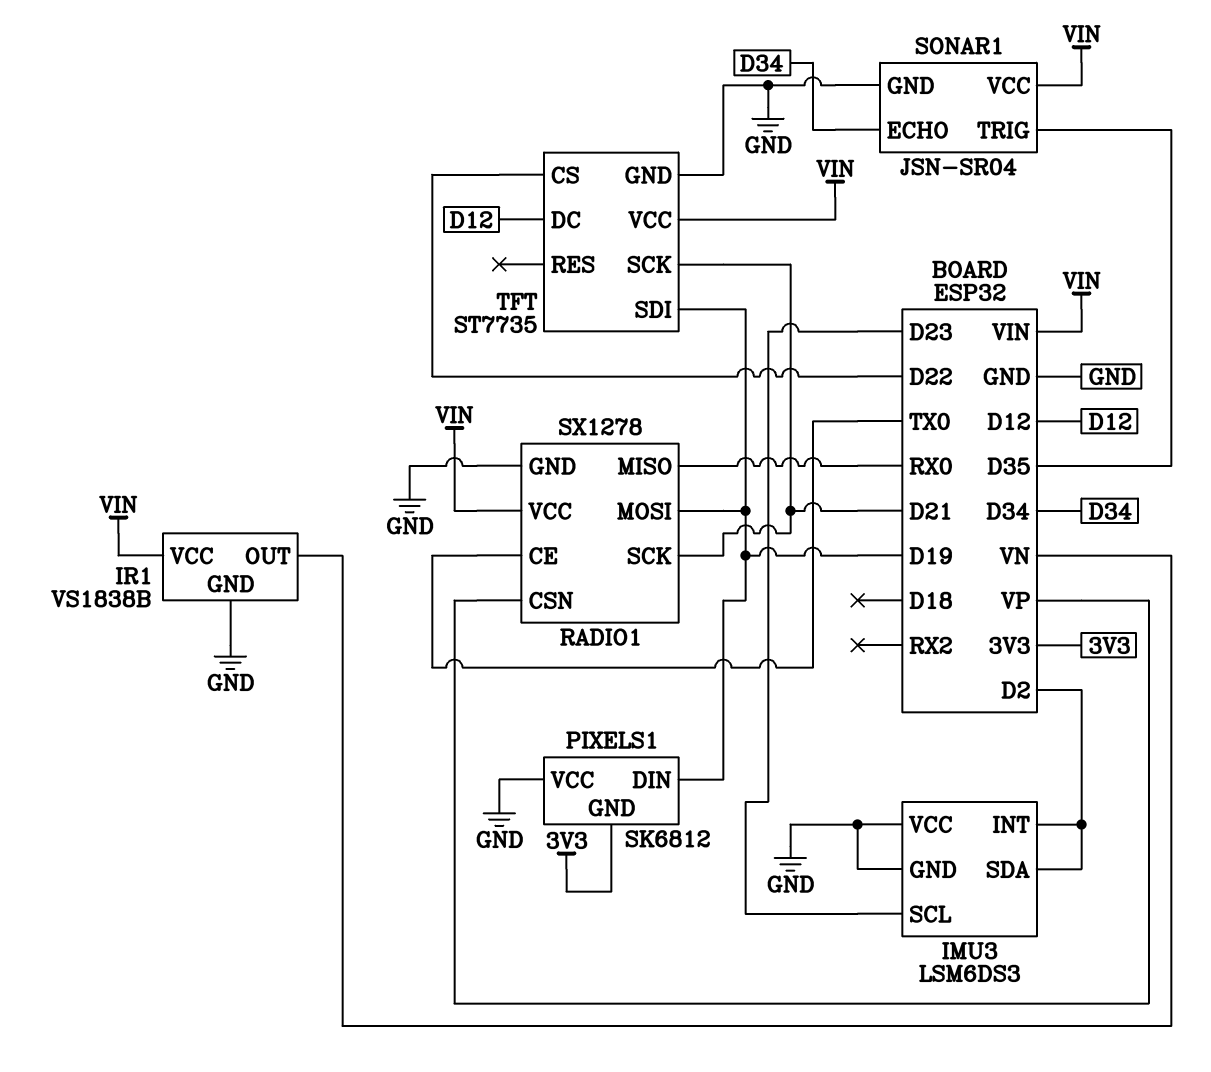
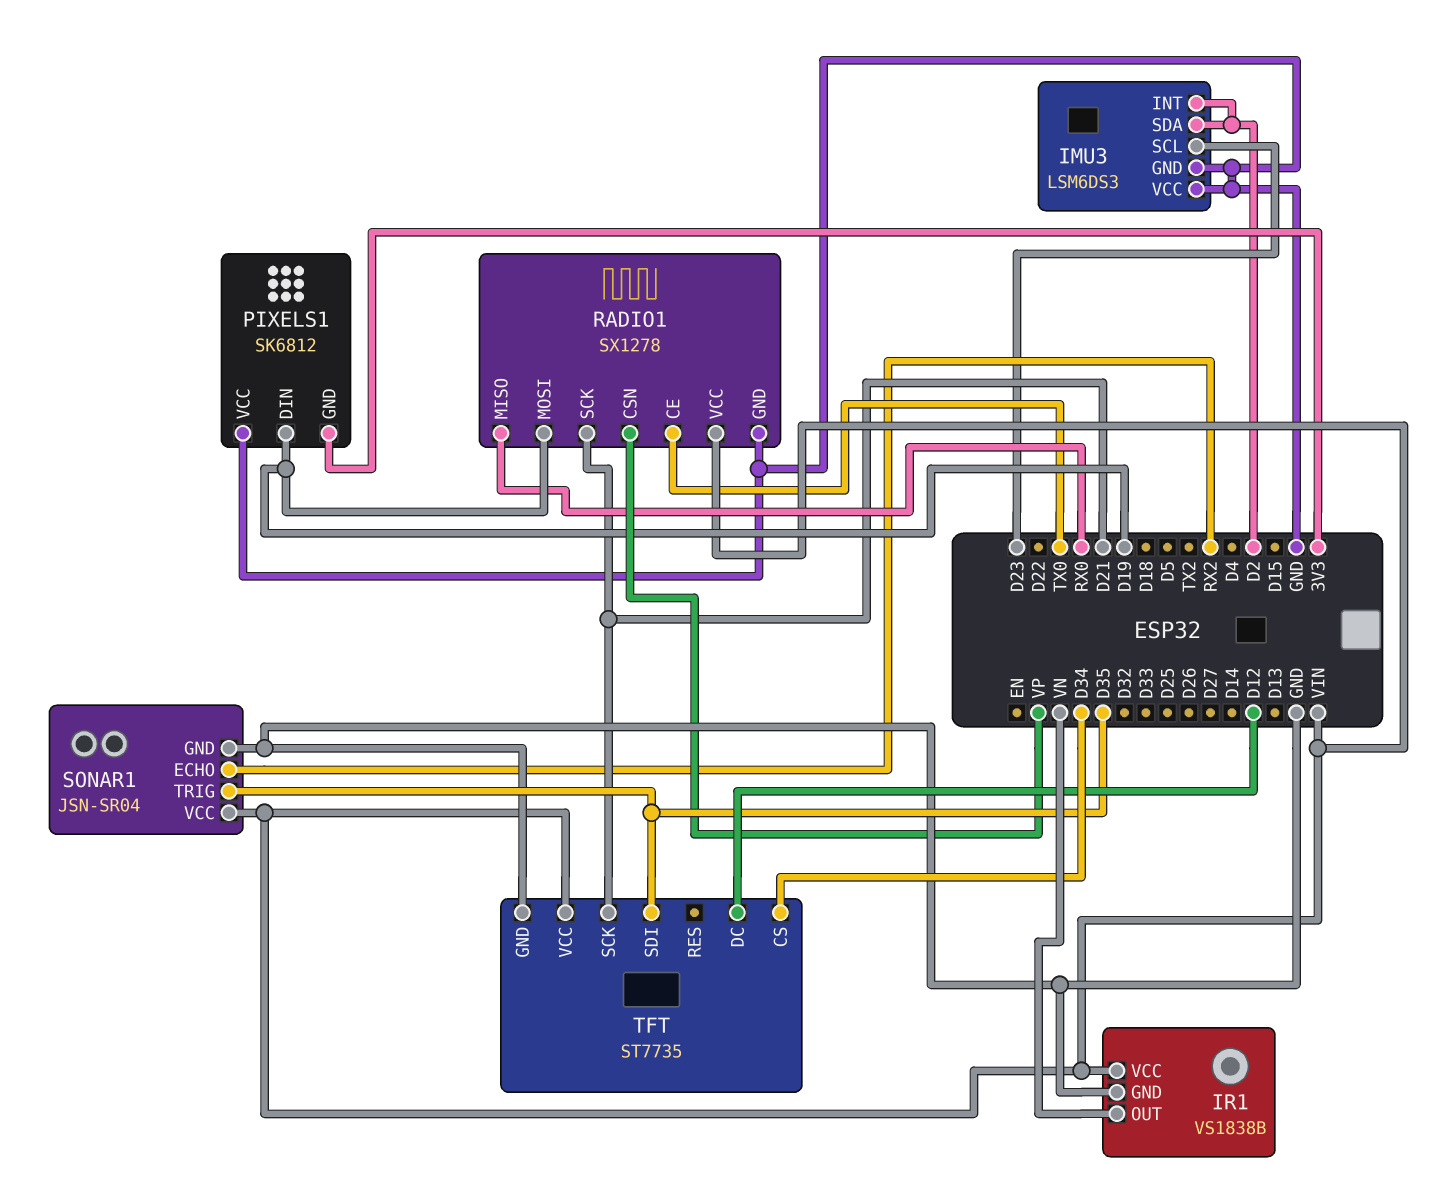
SONAR1 pin ECHO: D34 -> RX2
TFT pin CS: D22 -> D34
TFT pin SDI: D19 -> D35

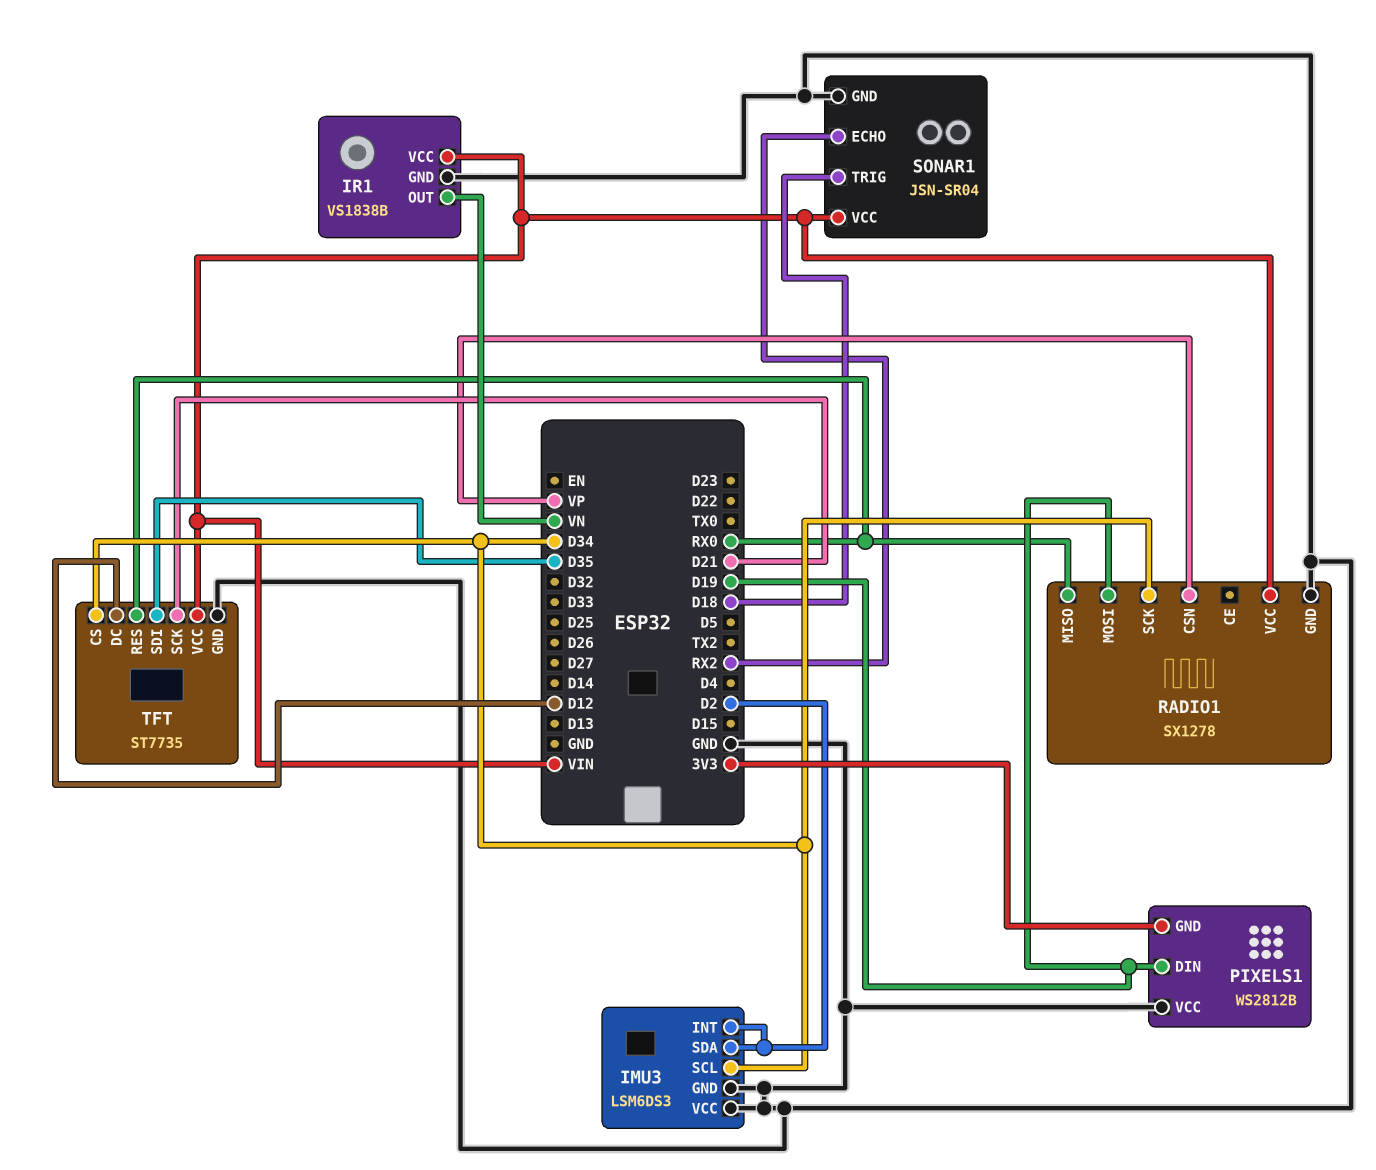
IMU3 pin SCL: D23 -> D34
PIXELS1: SK6812 -> WS2812B
RADIO1 pin CE: TX0 -> none
RADIO1 pin SCK: D21 -> D34
SONAR1 pin TRIG: D35 -> D18
TFT pin RES: none -> RX0

